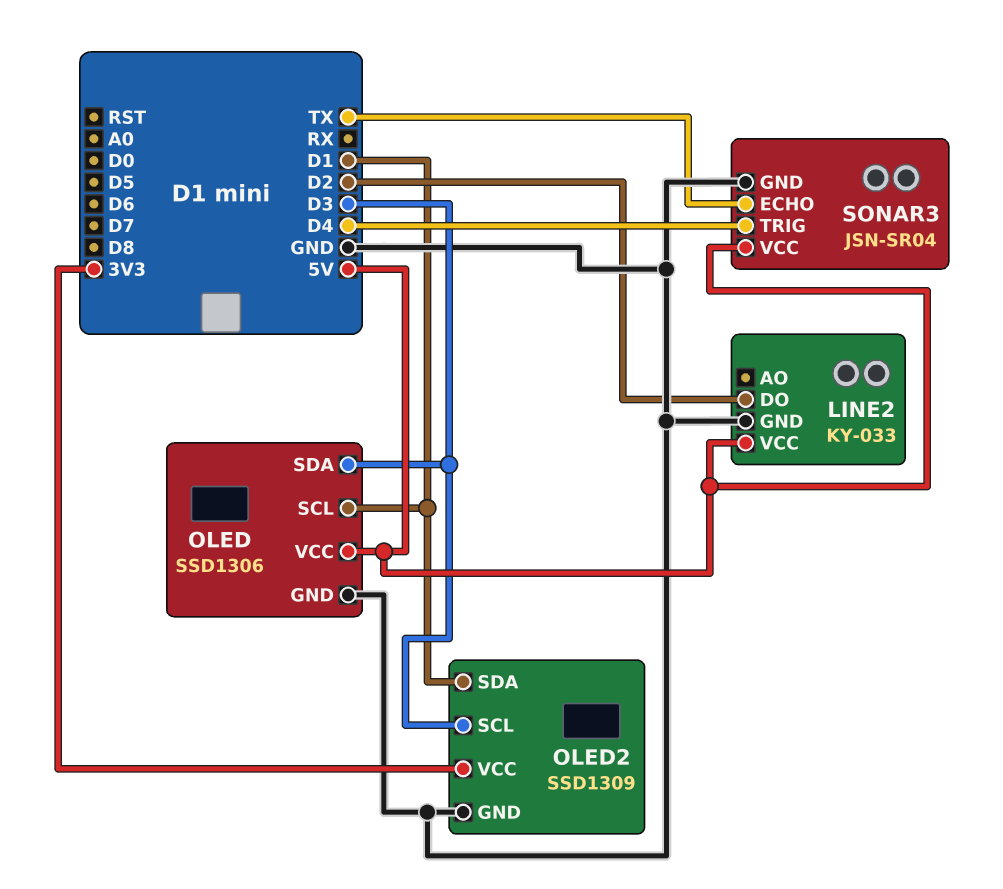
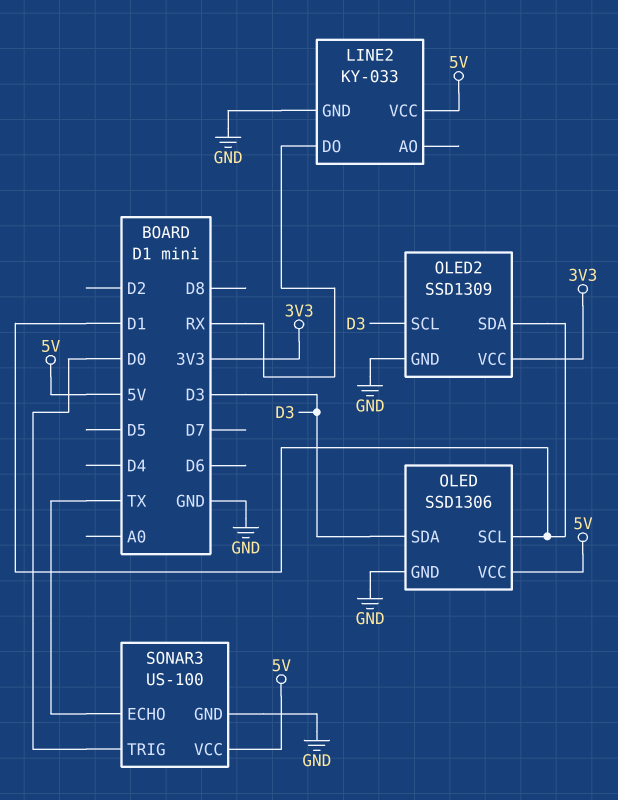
LINE2 pin DO: D2 -> RX
SONAR3: JSN-SR04 -> US-100
SONAR3 pin TRIG: D4 -> D0

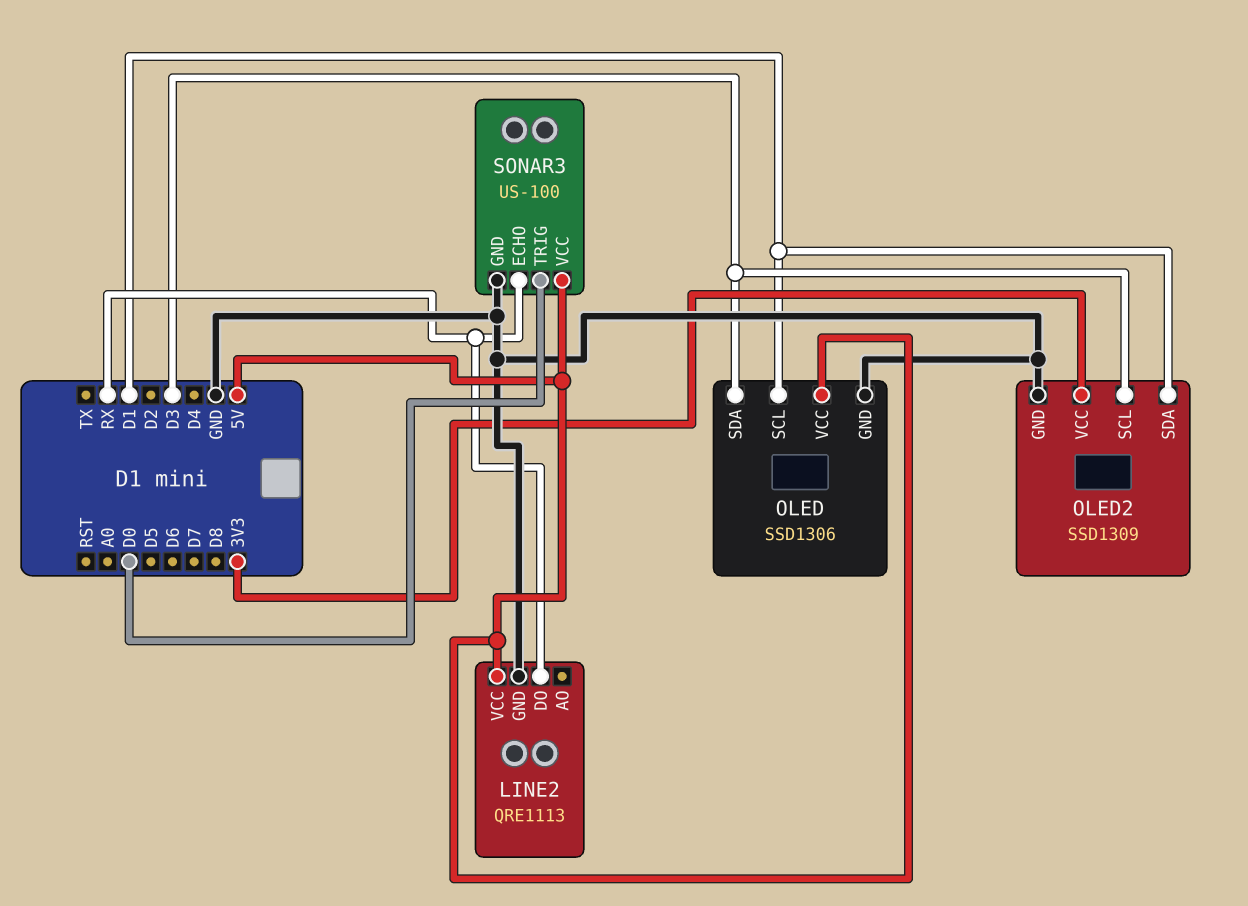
LINE2: KY-033 -> QRE1113
SONAR3 pin ECHO: TX -> RX

